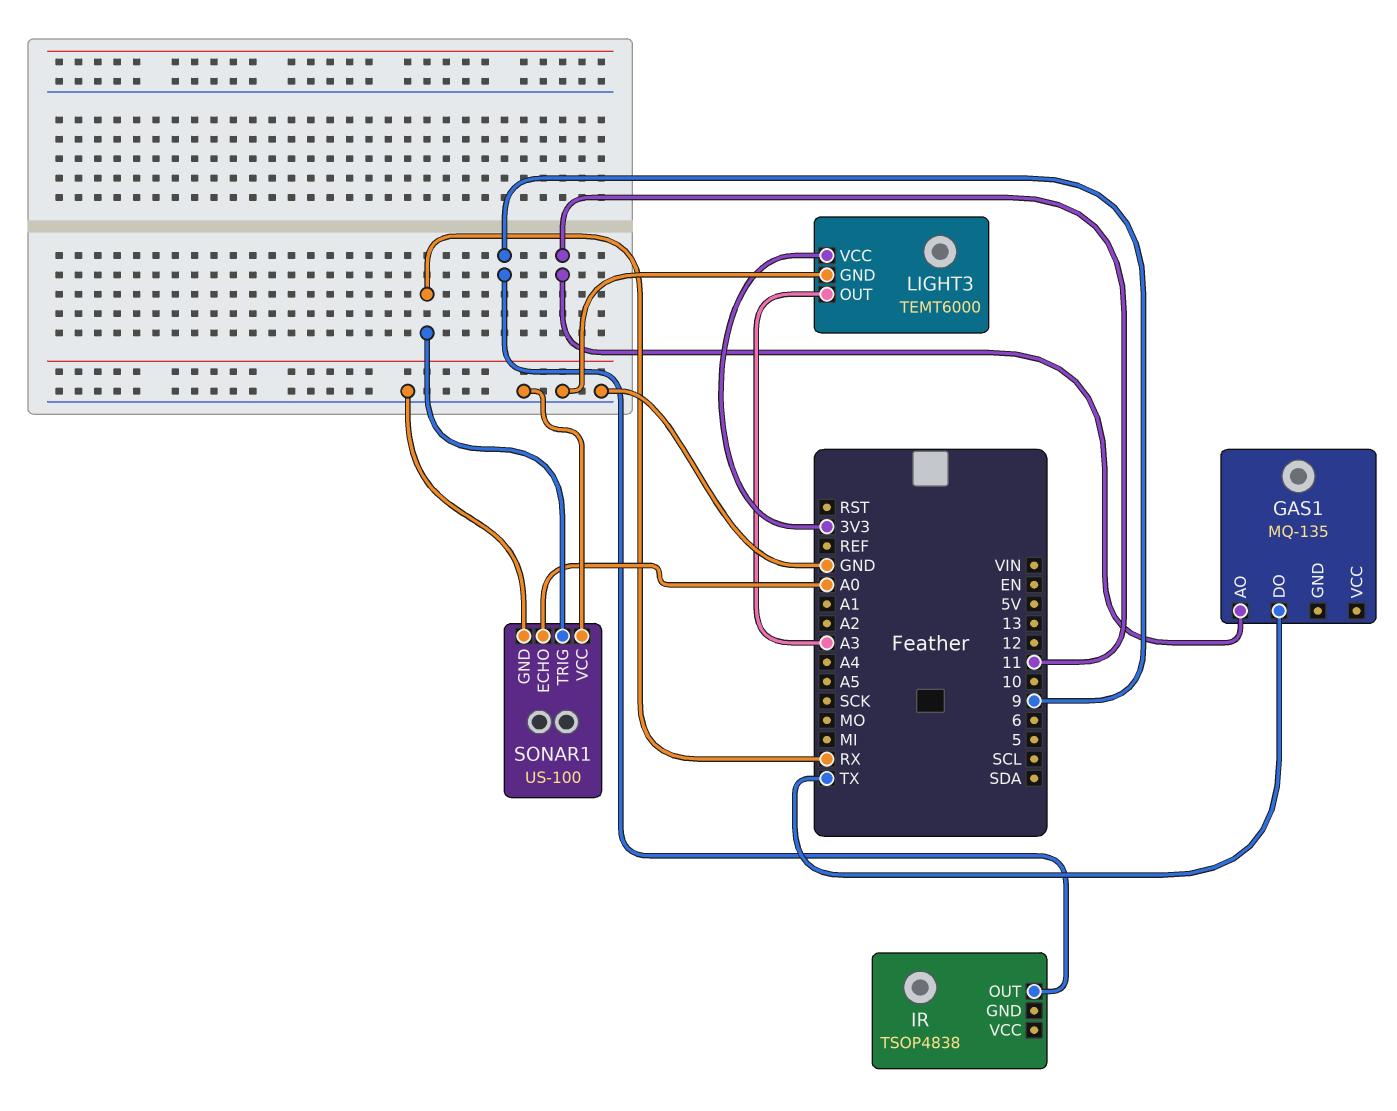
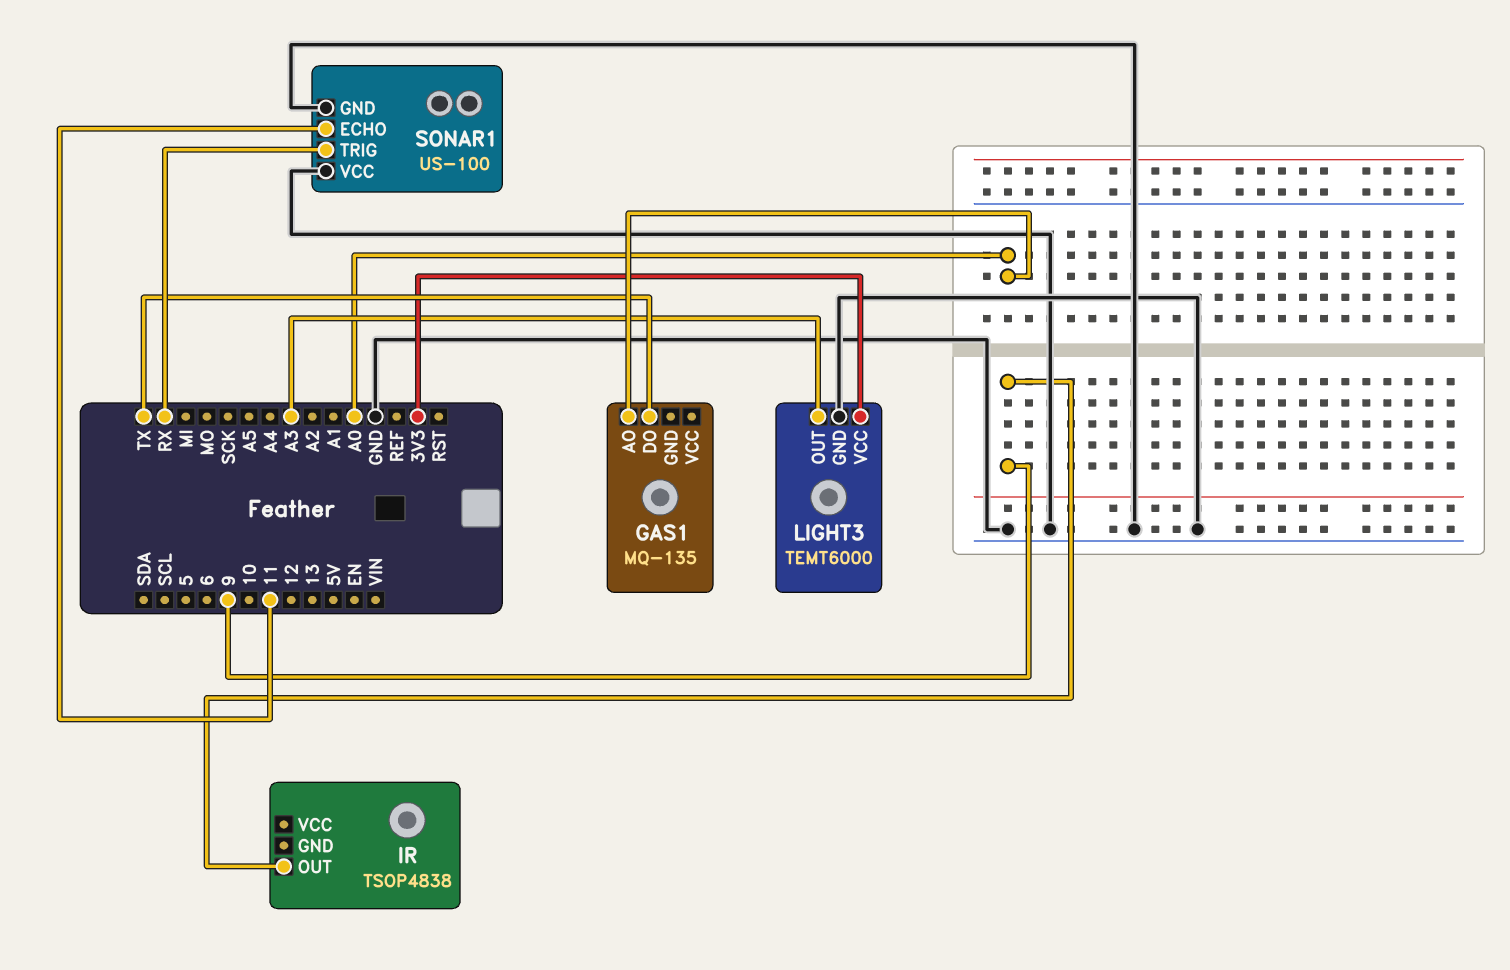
GAS1 pin AO: 11 -> A0
SONAR1 pin ECHO: A0 -> 11

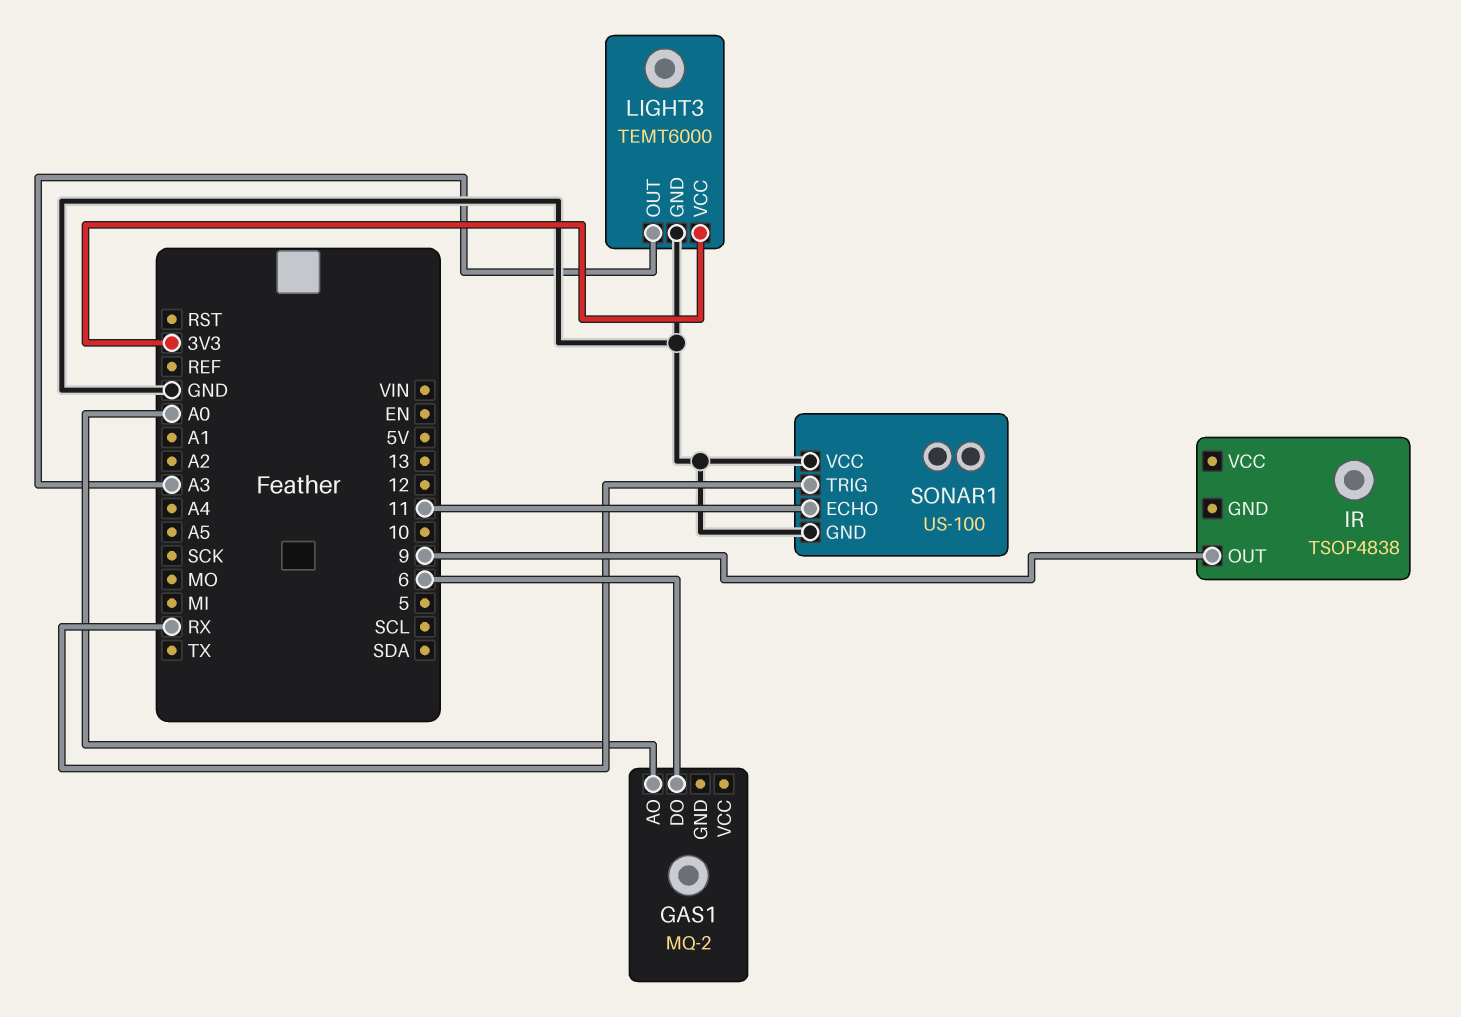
GAS1: MQ-135 -> MQ-2
GAS1 pin DO: TX -> 6

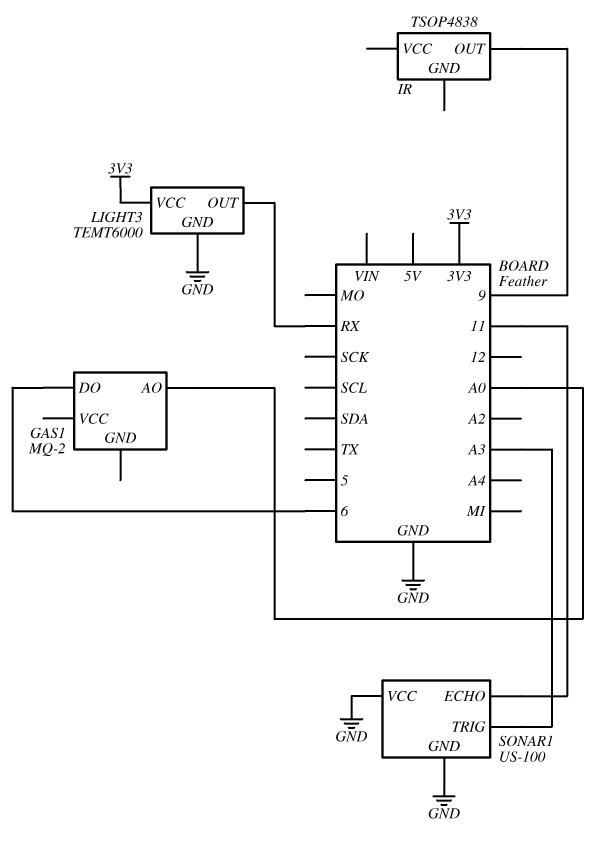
LIGHT3 pin OUT: A3 -> RX
SONAR1 pin TRIG: RX -> A3

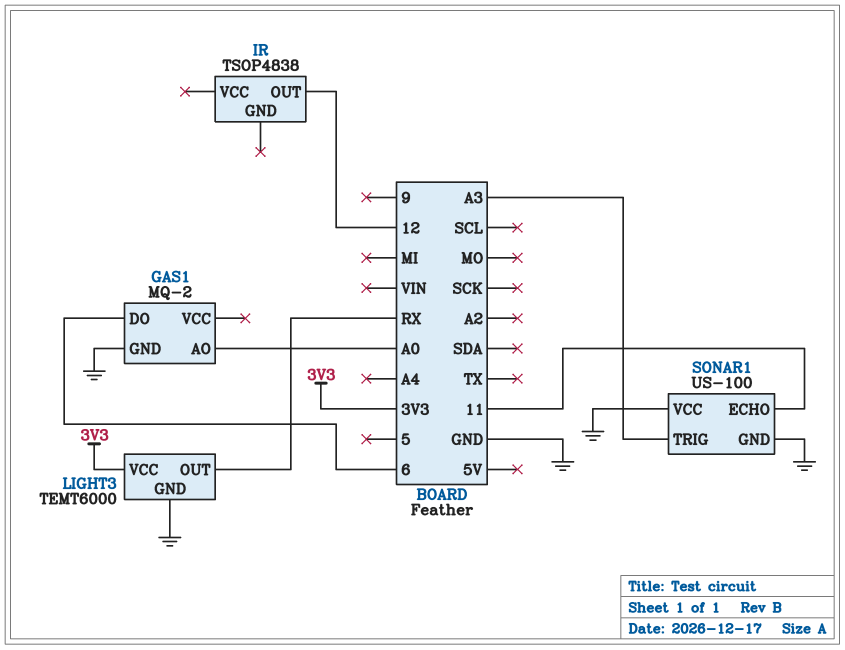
GAS1 pin GND: none -> GND
IR pin OUT: 9 -> 12

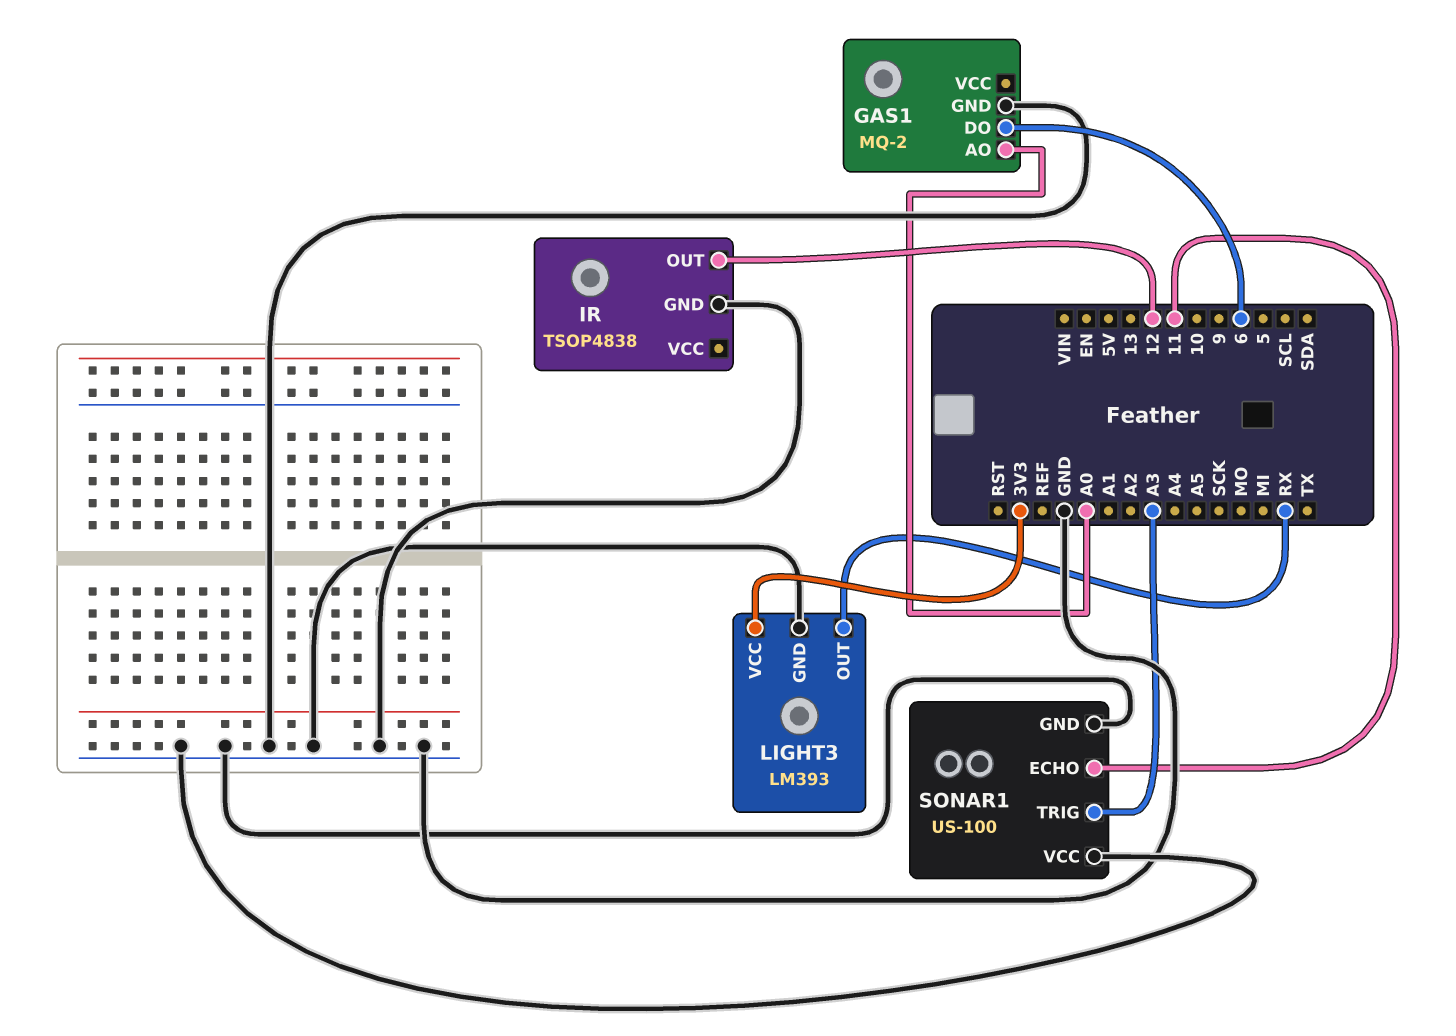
IR pin GND: none -> GND
LIGHT3: TEMT6000 -> LM393

